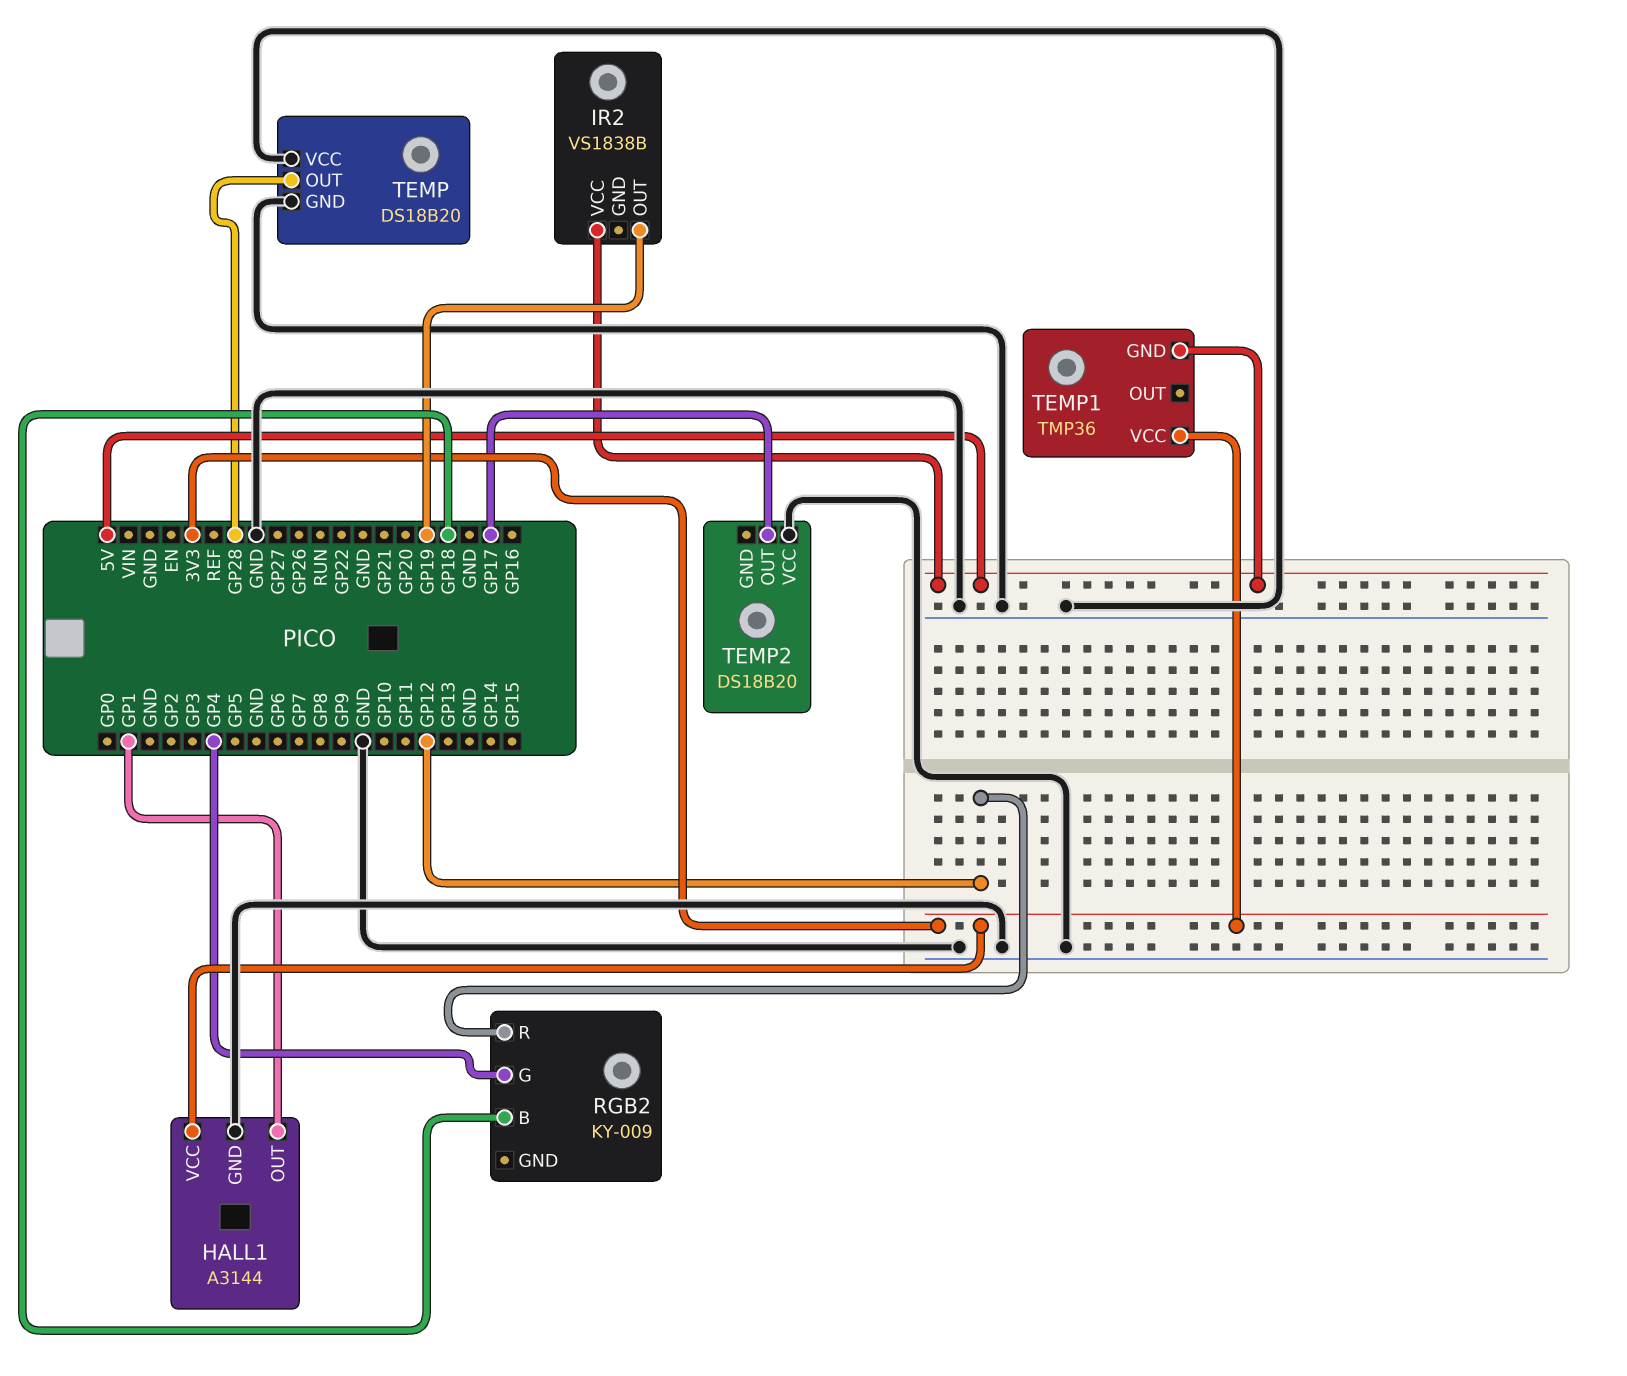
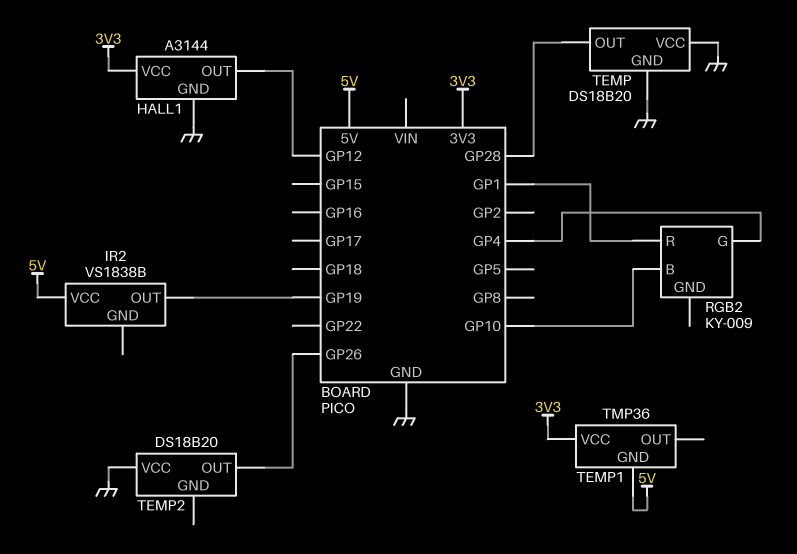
HALL1 pin OUT: GP1 -> GP12
RGB2 pin B: GP18 -> GP10
RGB2 pin R: GP12 -> GP1
TEMP2 pin OUT: GP17 -> GP26

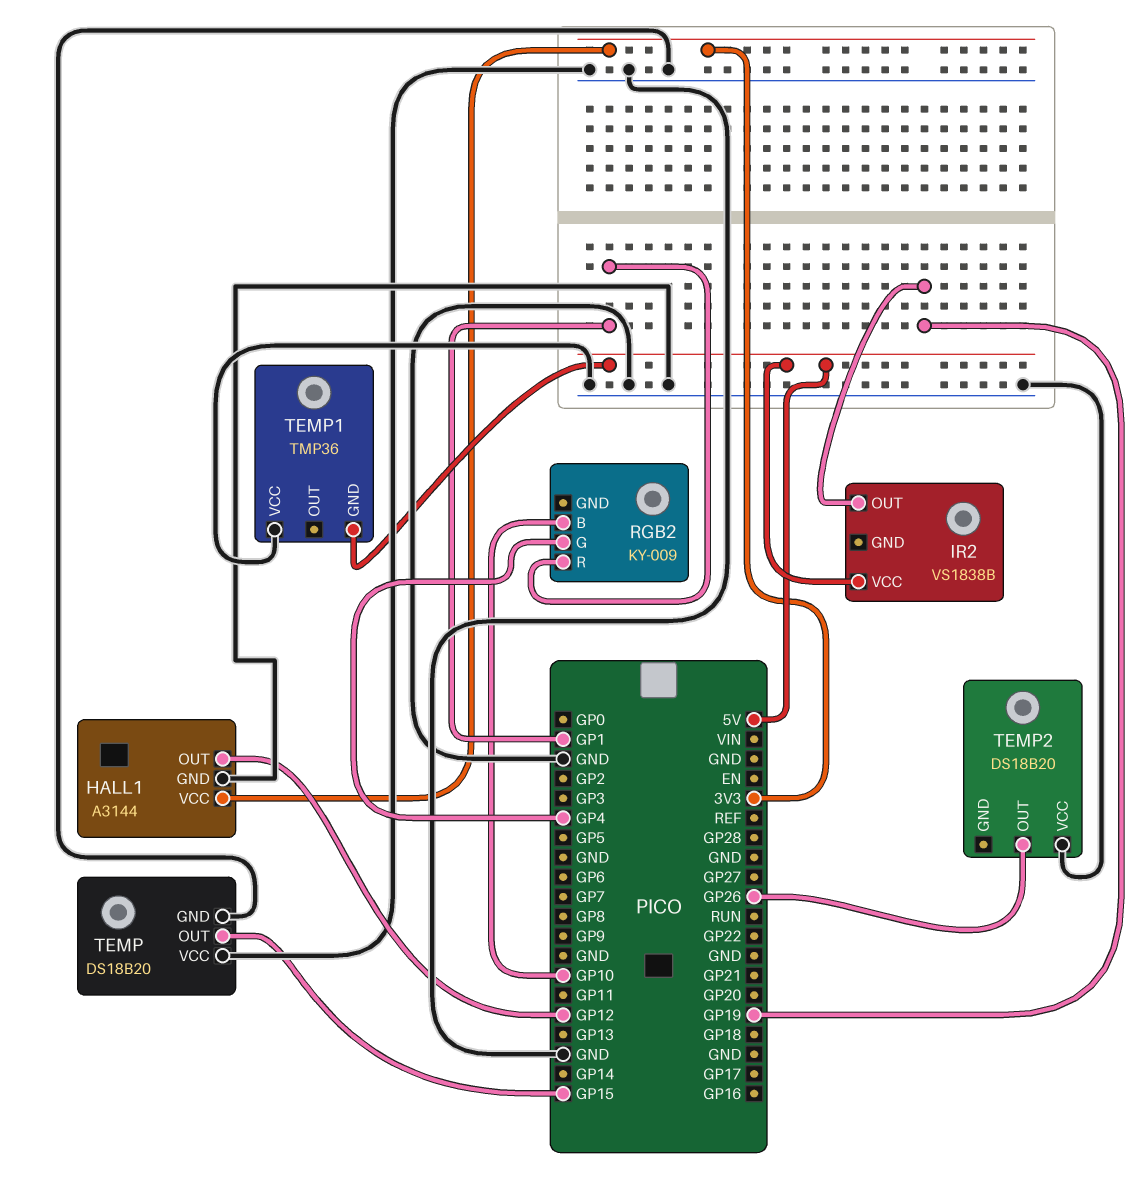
TEMP pin OUT: GP28 -> GP15
TEMP1 pin VCC: 3V3 -> GND

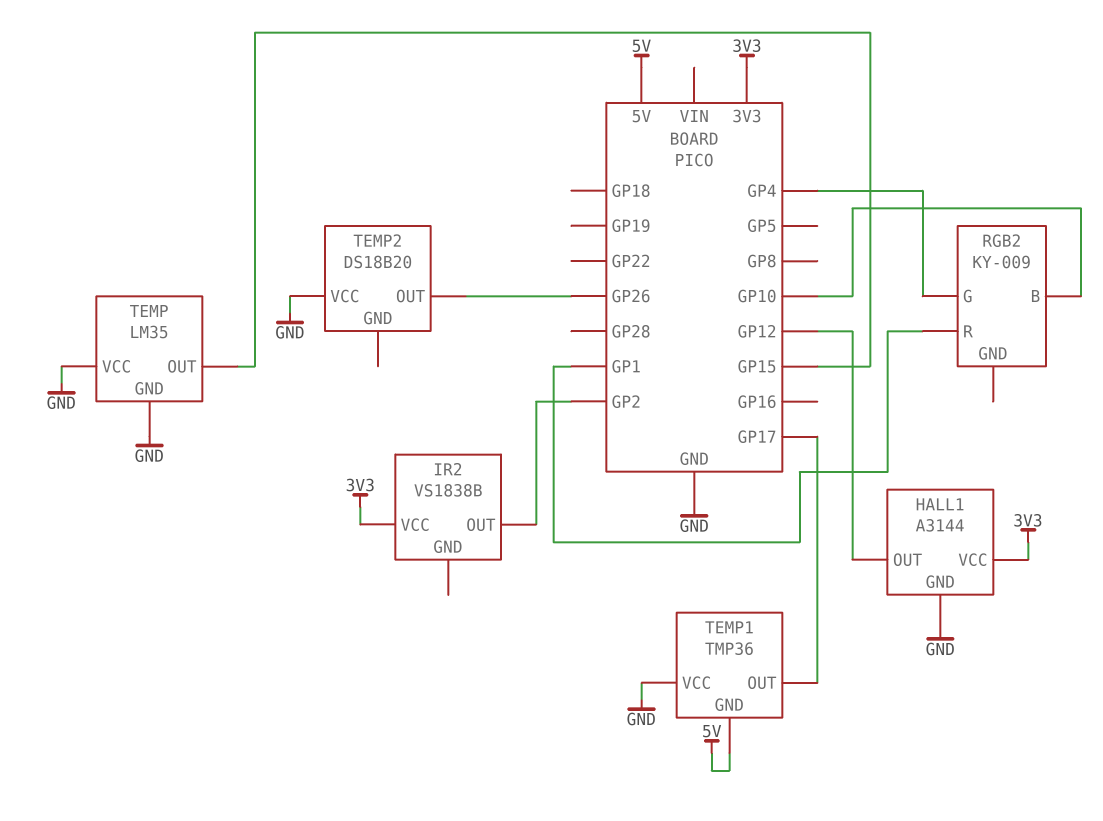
IR2 pin OUT: GP19 -> GP2
IR2 pin VCC: 5V -> 3V3
TEMP: DS18B20 -> LM35
TEMP1 pin OUT: none -> GP17

